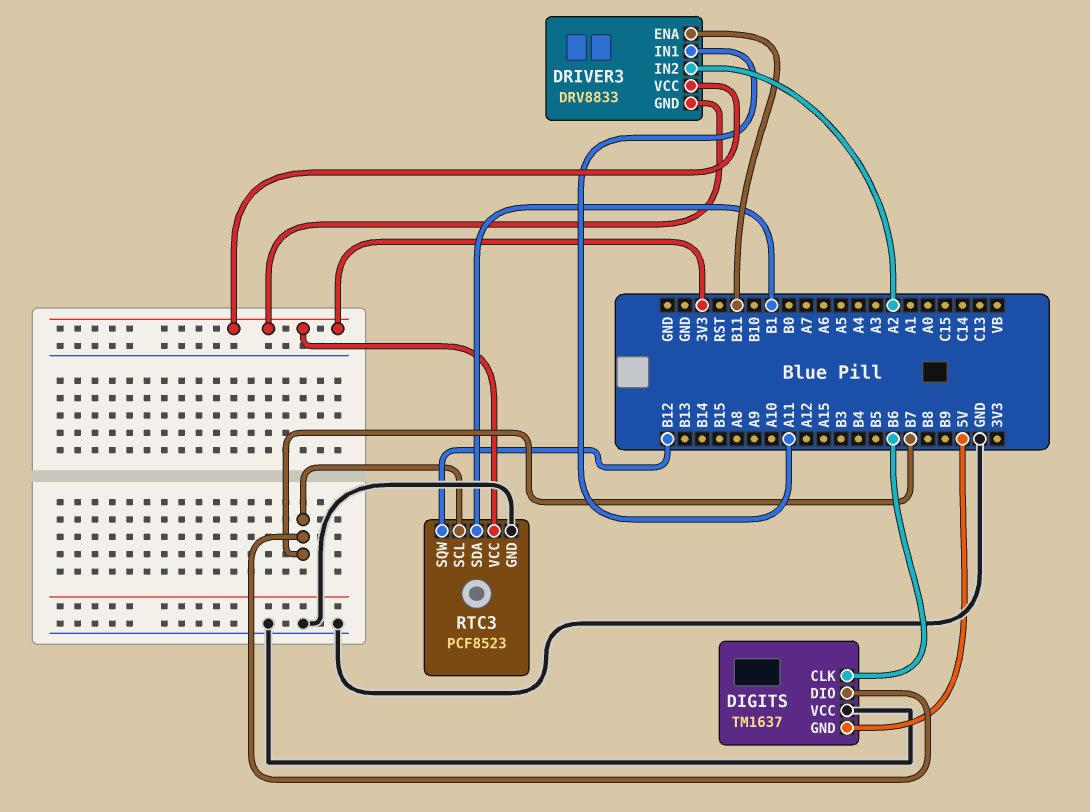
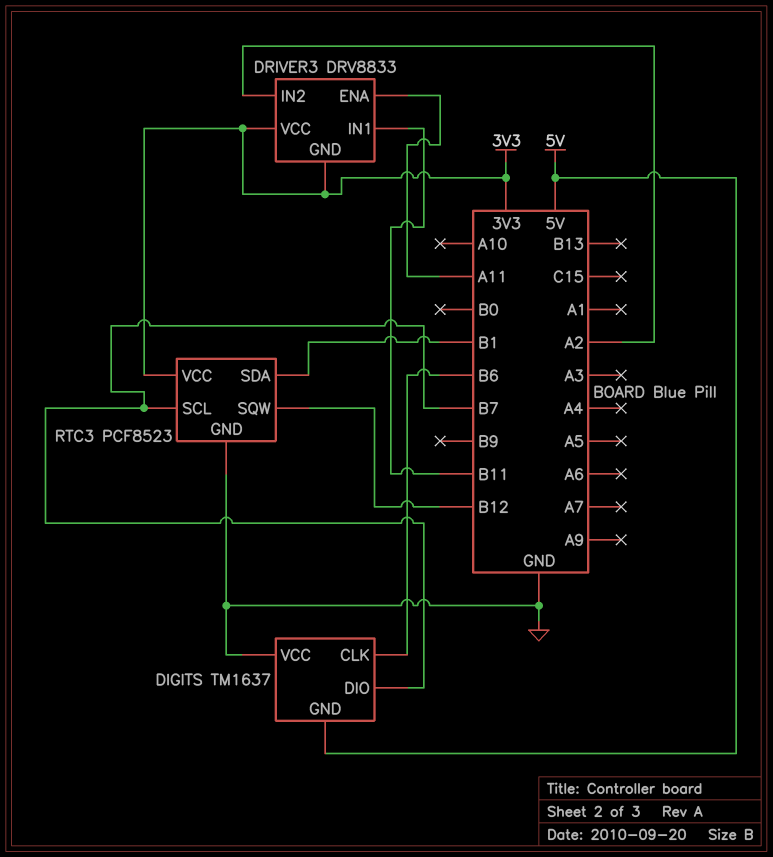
DRIVER3 pin ENA: B11 -> A11
DRIVER3 pin IN1: A11 -> B11

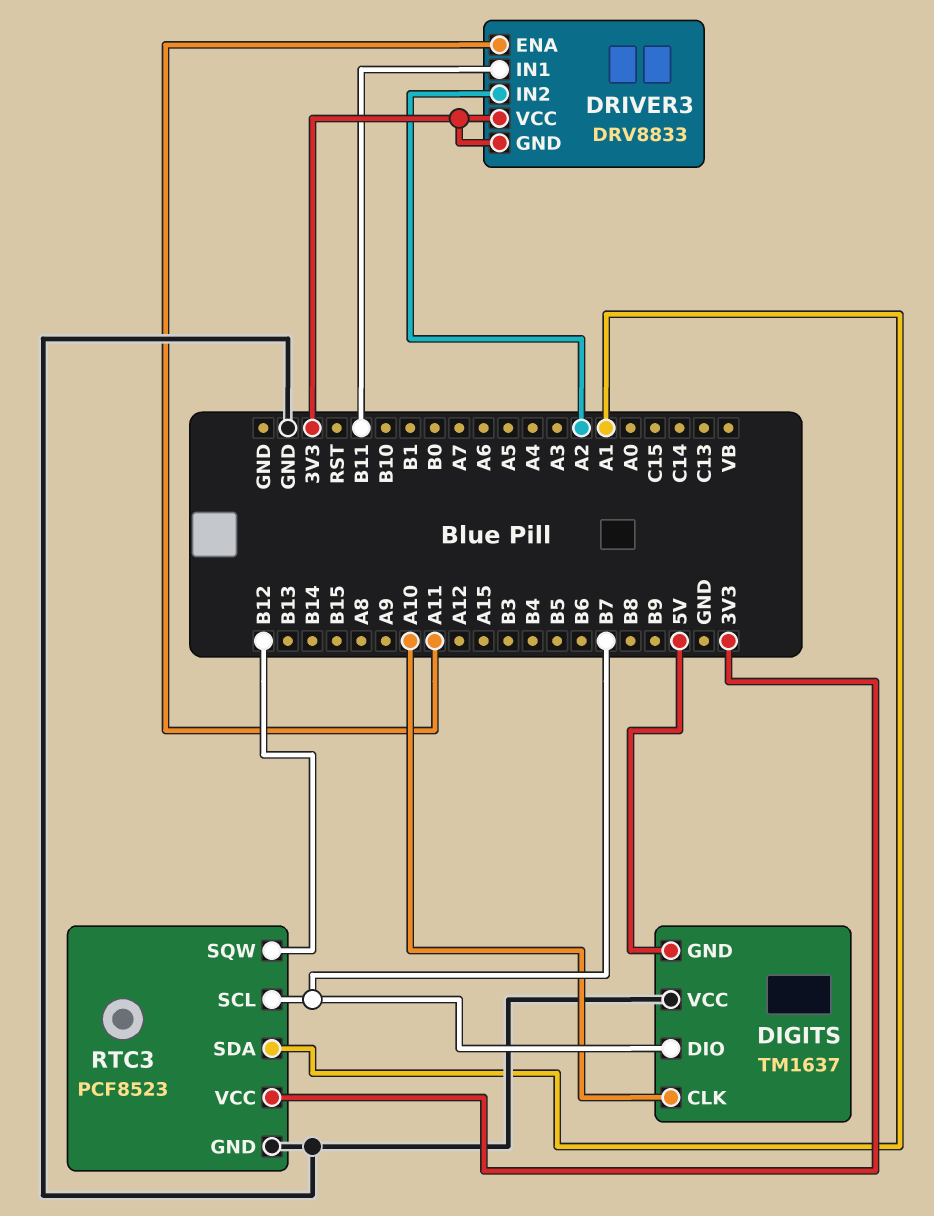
DIGITS pin CLK: B6 -> A10
RTC3 pin SDA: B1 -> A1

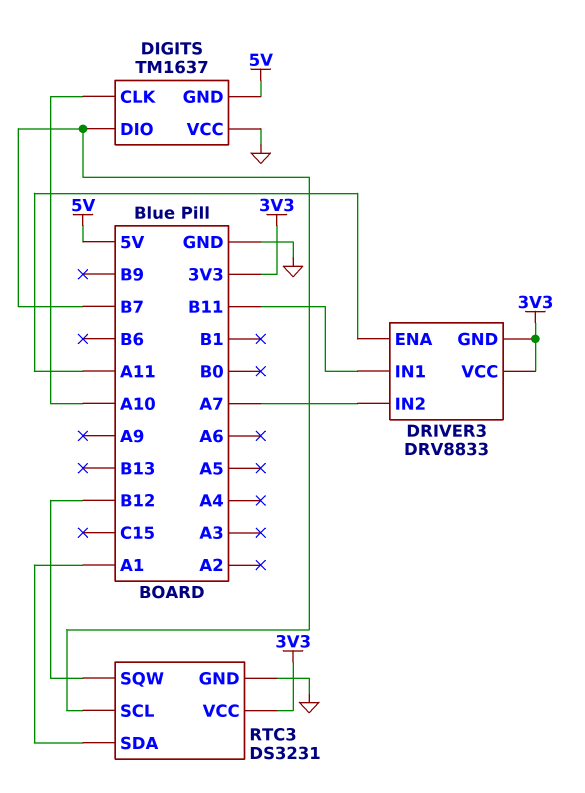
DRIVER3 pin IN2: A2 -> A7
RTC3: PCF8523 -> DS3231

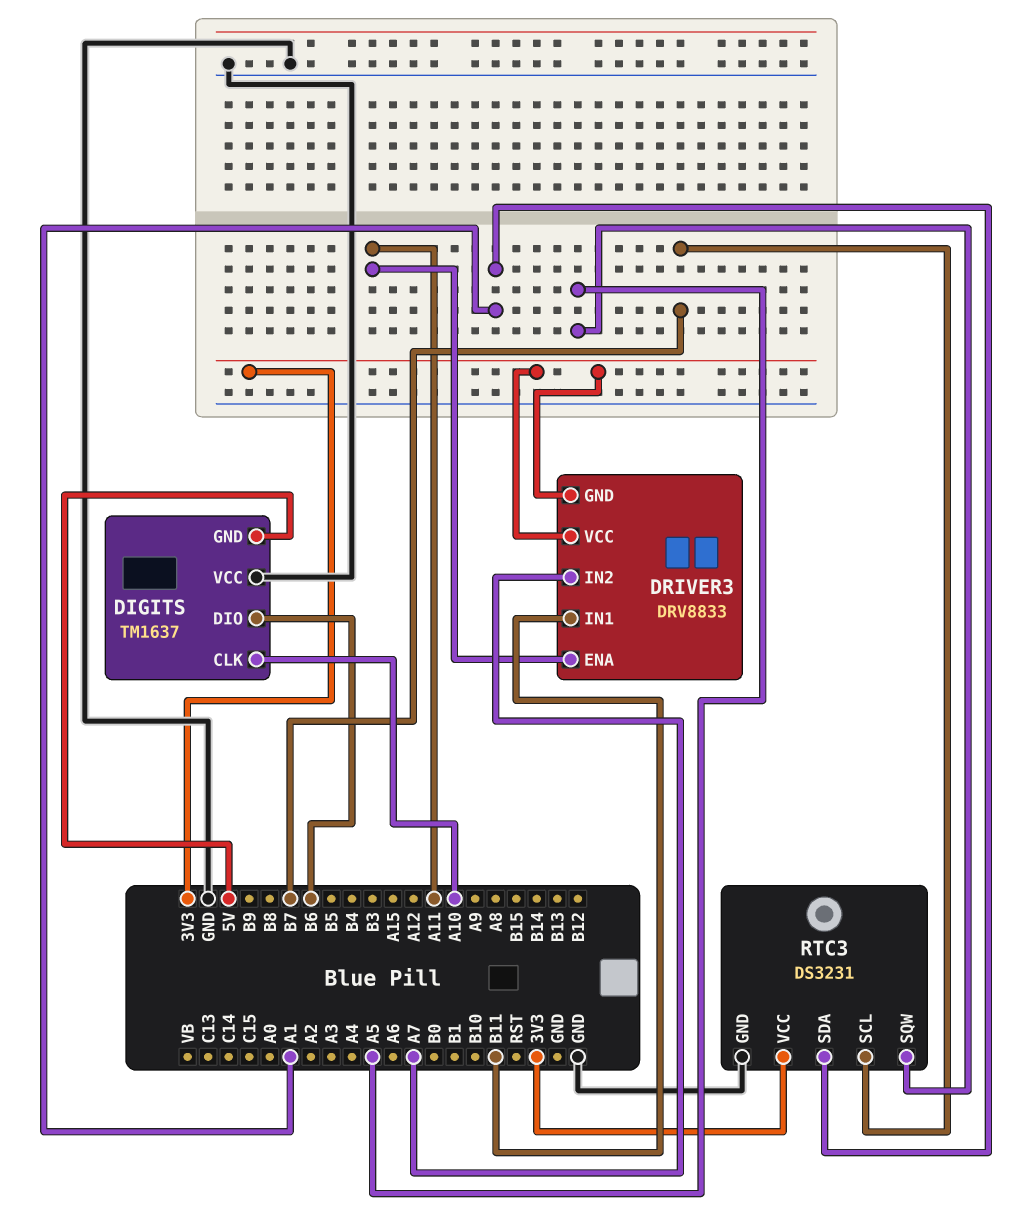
DIGITS pin DIO: B7 -> B6
RTC3 pin SQW: B12 -> A5

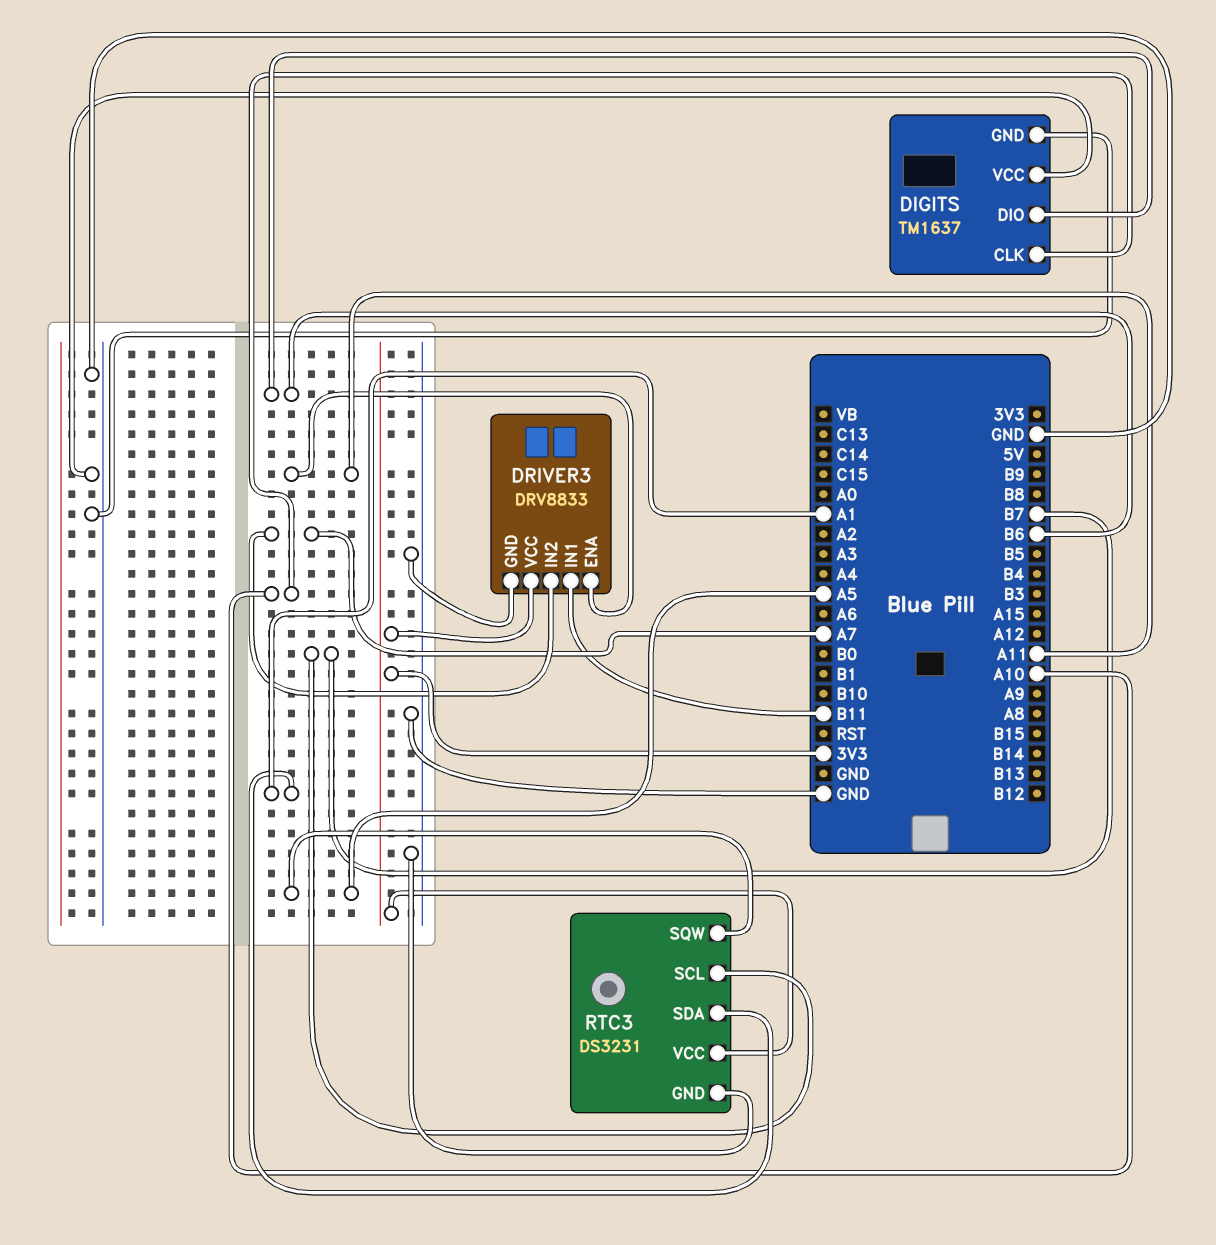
DIGITS pin GND: 5V -> GND
DRIVER3 pin GND: 3V3 -> GND

